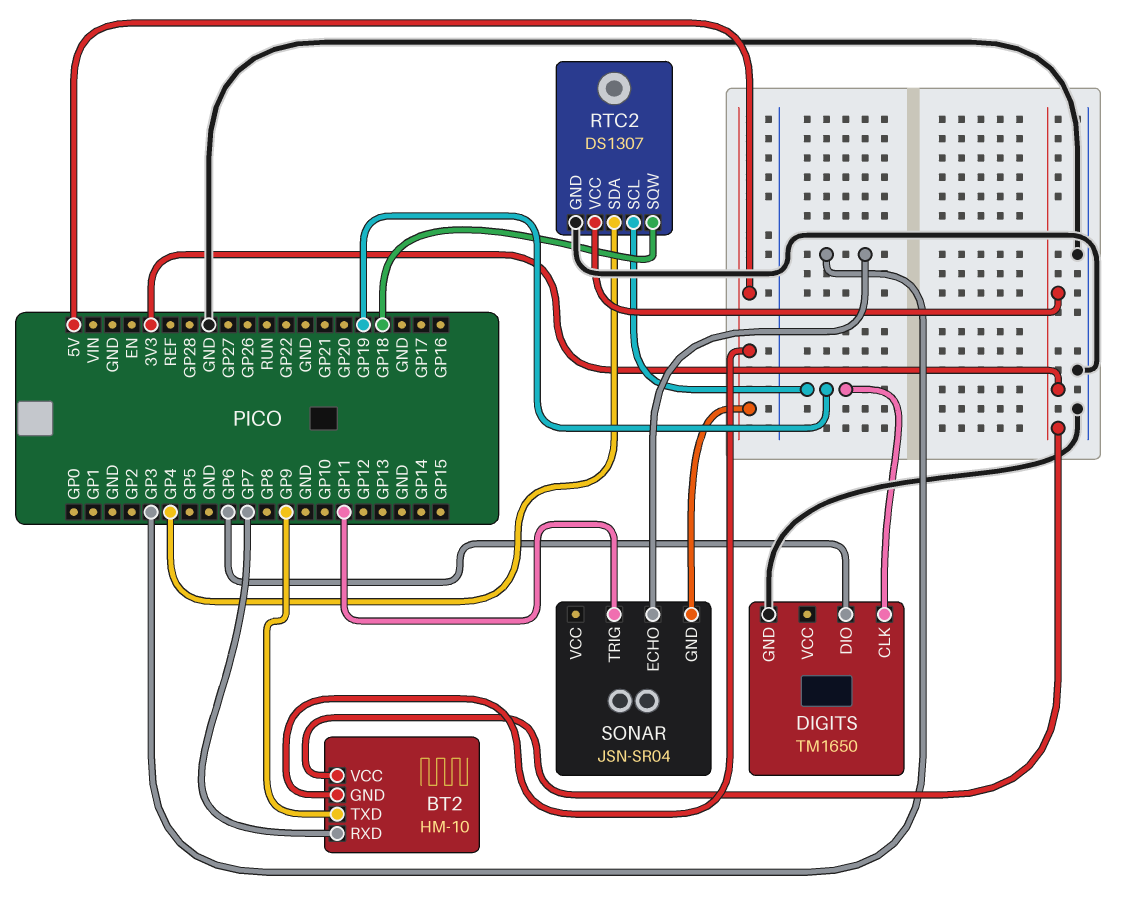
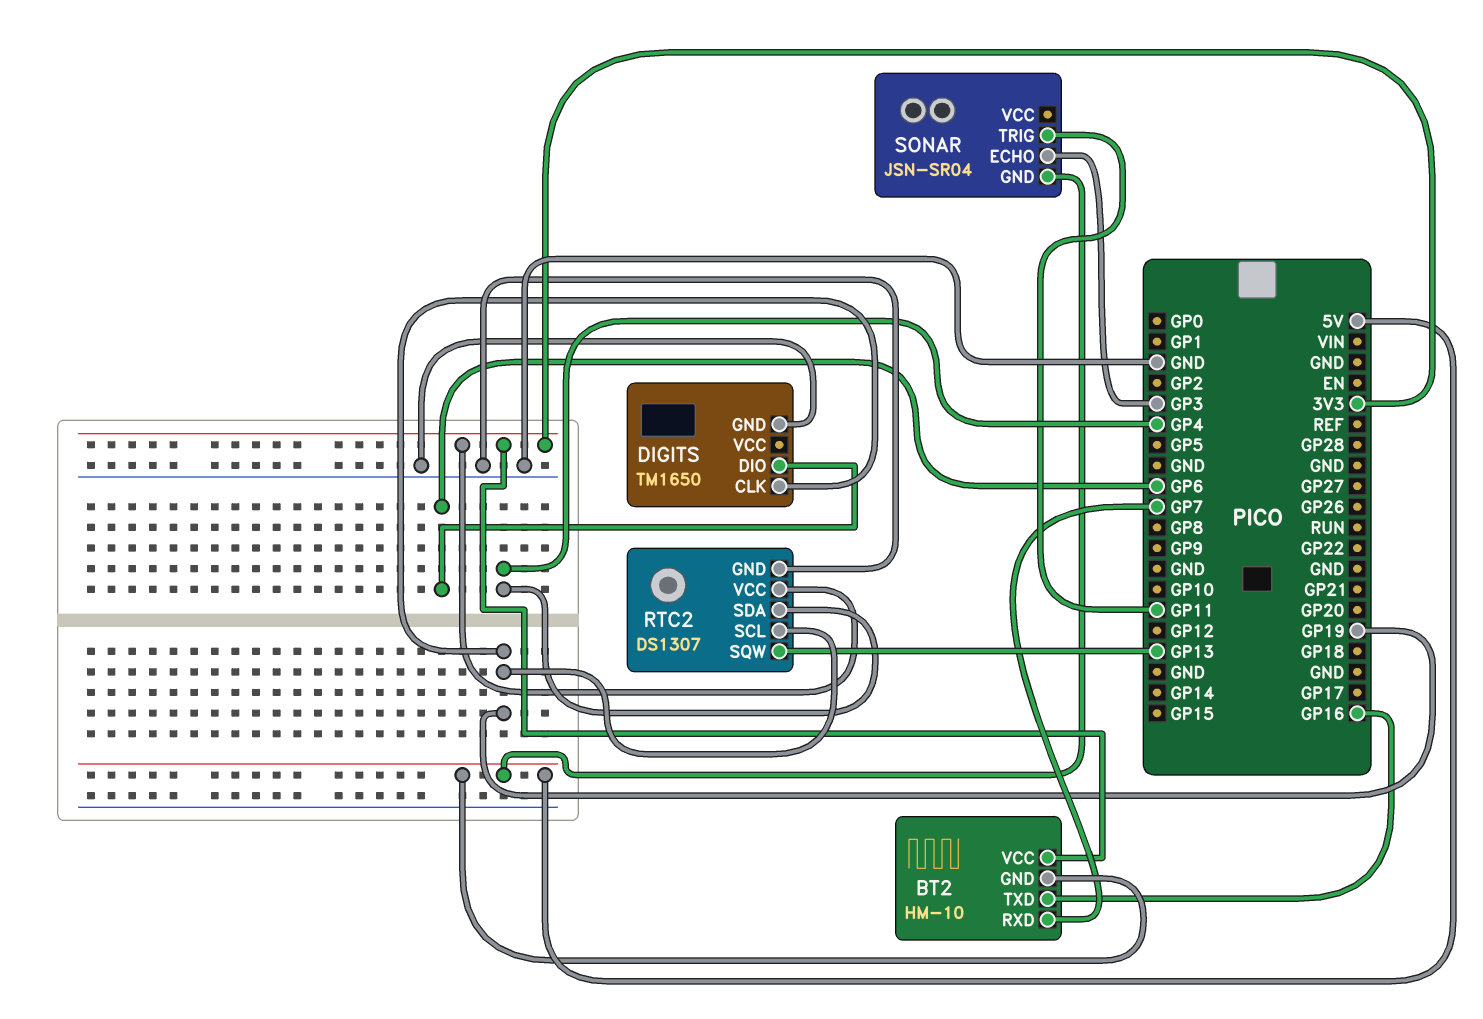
BT2 pin TXD: GP9 -> GP16
RTC2 pin SQW: GP18 -> GP13

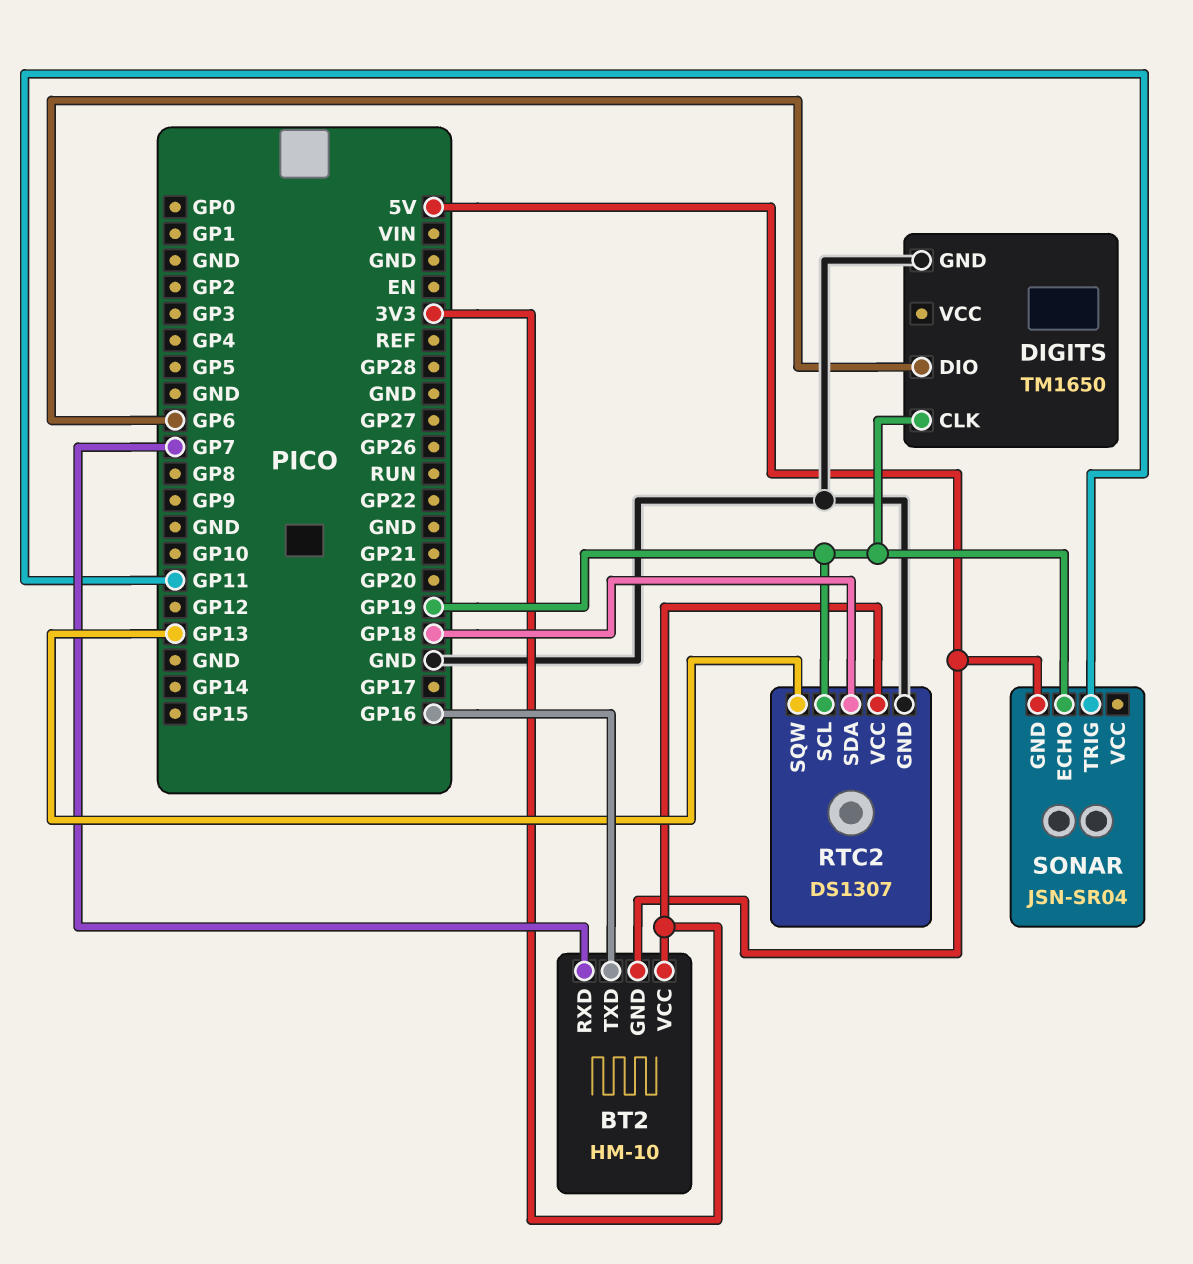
RTC2 pin SDA: GP4 -> GP18
SONAR pin ECHO: GP3 -> GP19

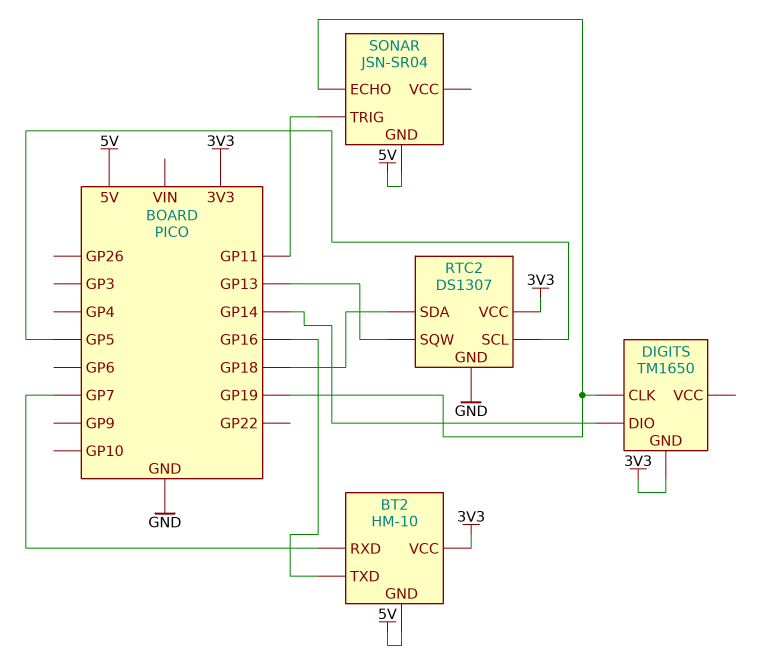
DIGITS pin DIO: GP6 -> GP14
DIGITS pin GND: GND -> 3V3
RTC2 pin SCL: GP19 -> GP5

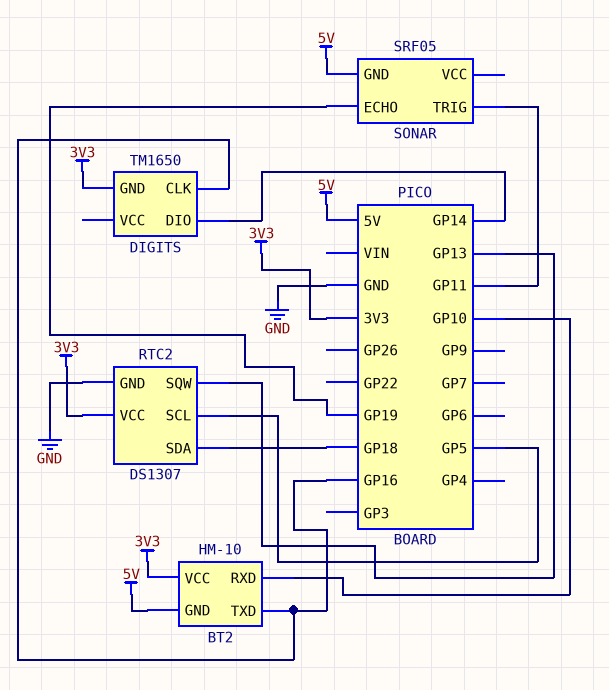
BT2 pin RXD: GP7 -> GP10
DIGITS pin CLK: GP19 -> GP16
SONAR: JSN-SR04 -> SRF05

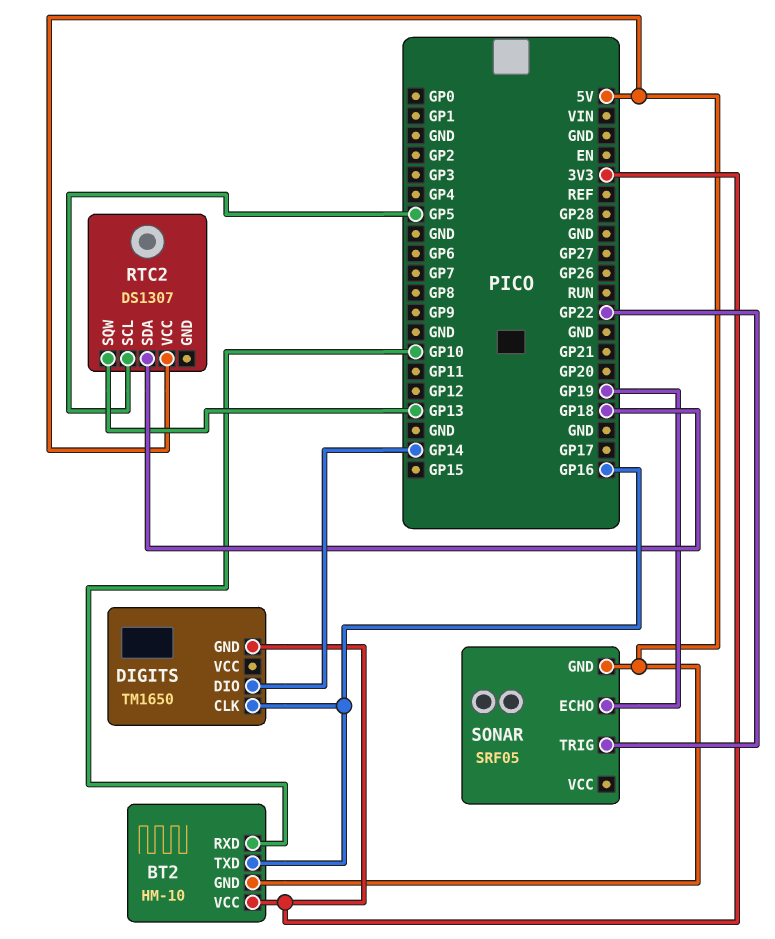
RTC2 pin GND: GND -> none
RTC2 pin VCC: 3V3 -> 5V
SONAR pin TRIG: GP11 -> GP22

